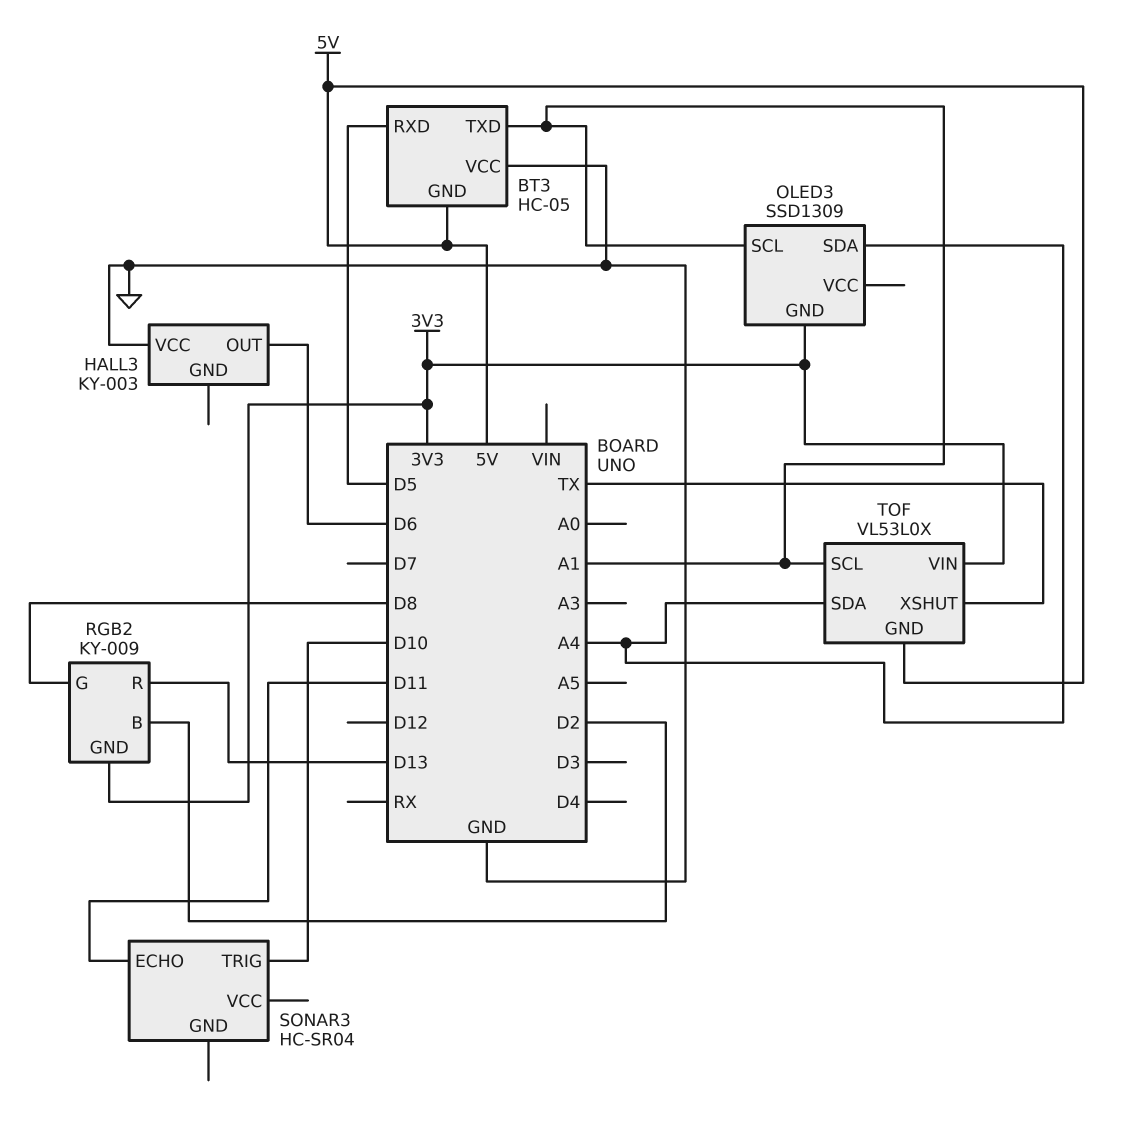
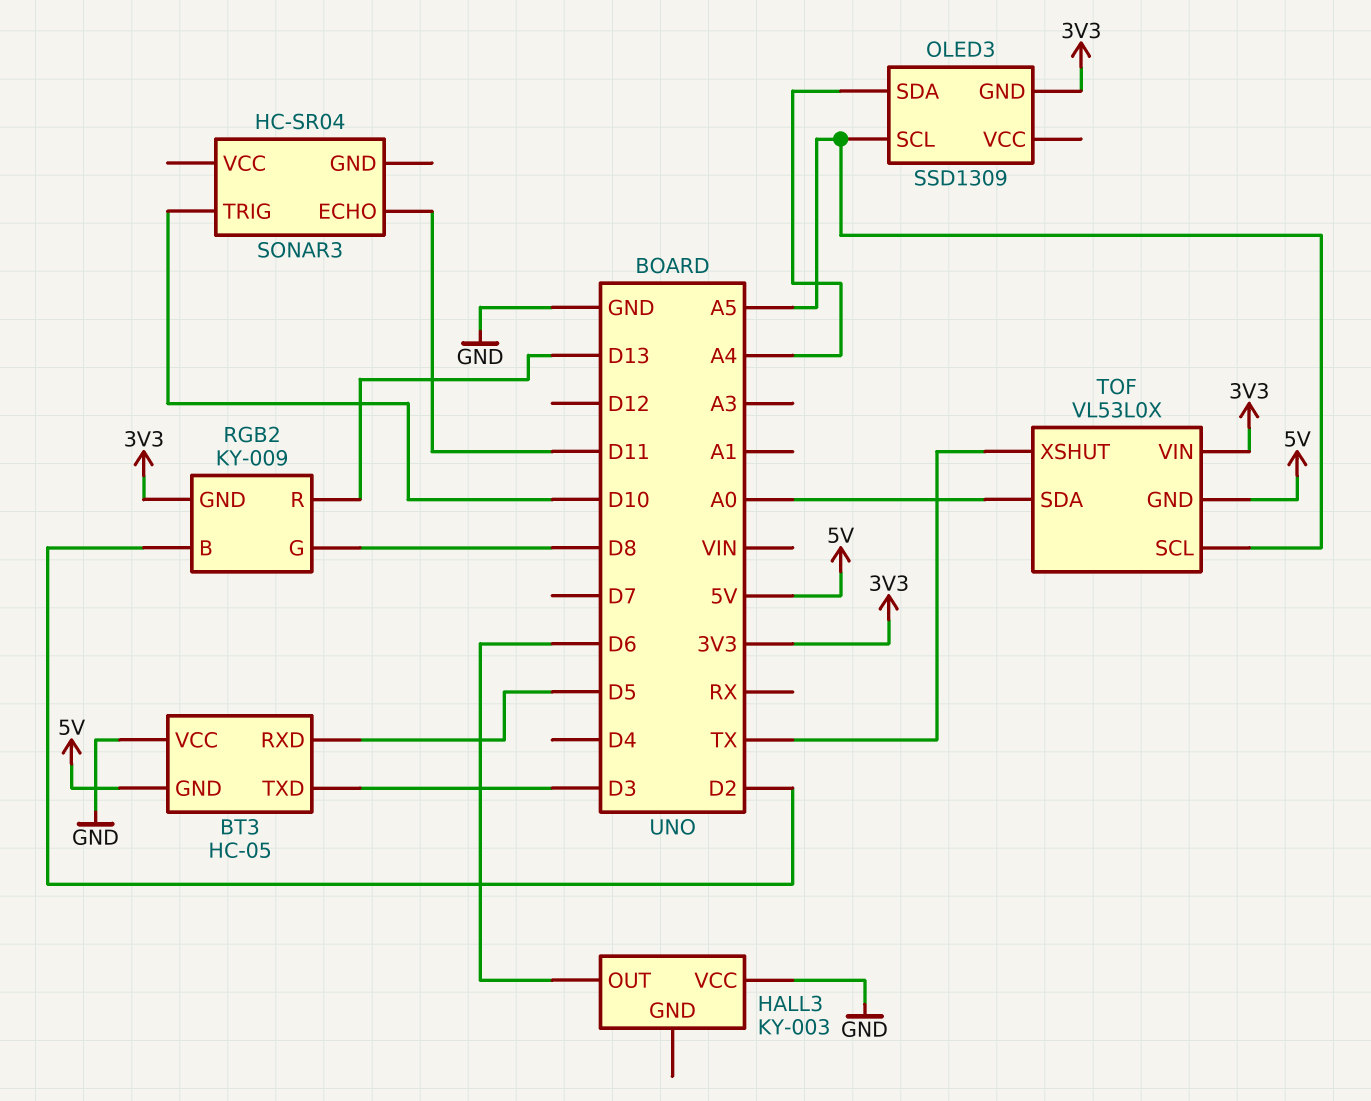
BT3 pin TXD: A1 -> D3
OLED3 pin SCL: A1 -> A5
TOF pin SCL: A1 -> A5
TOF pin SDA: A4 -> A0

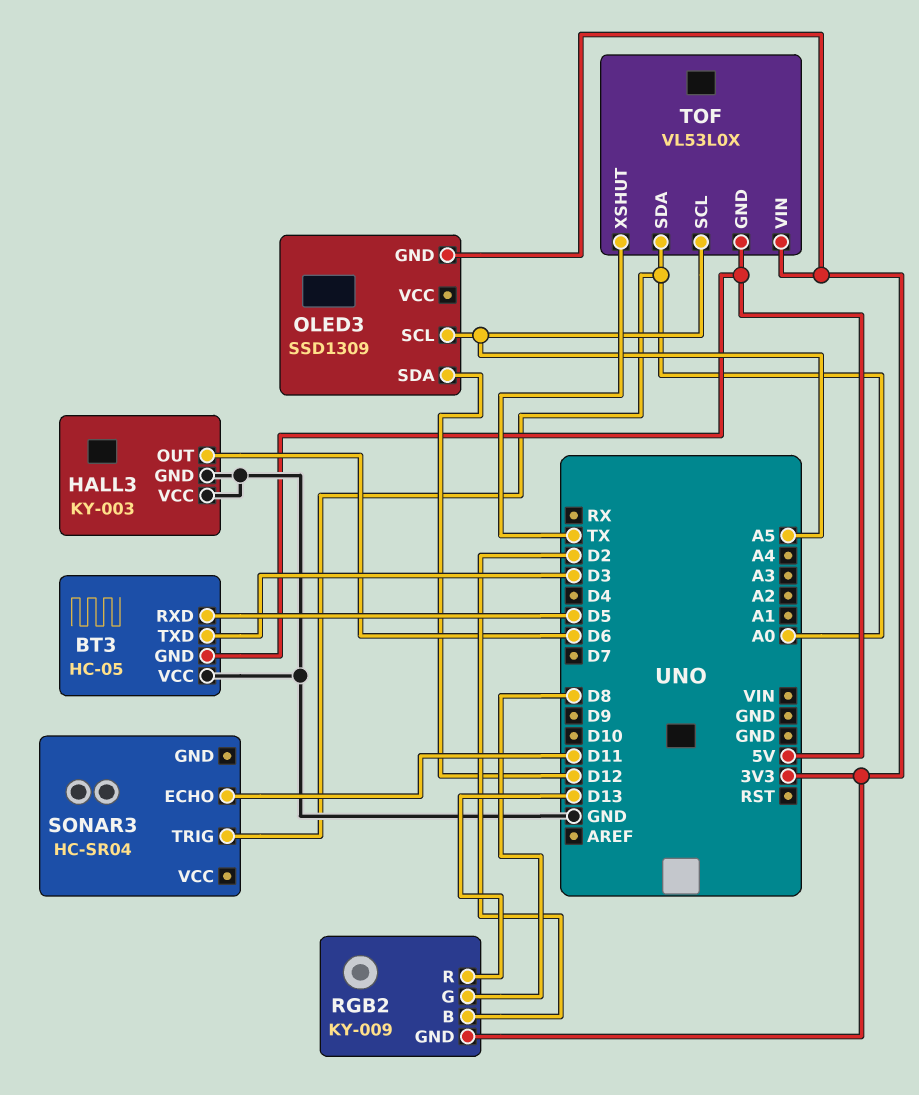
HALL3 pin GND: none -> GND
OLED3 pin SDA: A4 -> D12
SONAR3 pin TRIG: D10 -> A0

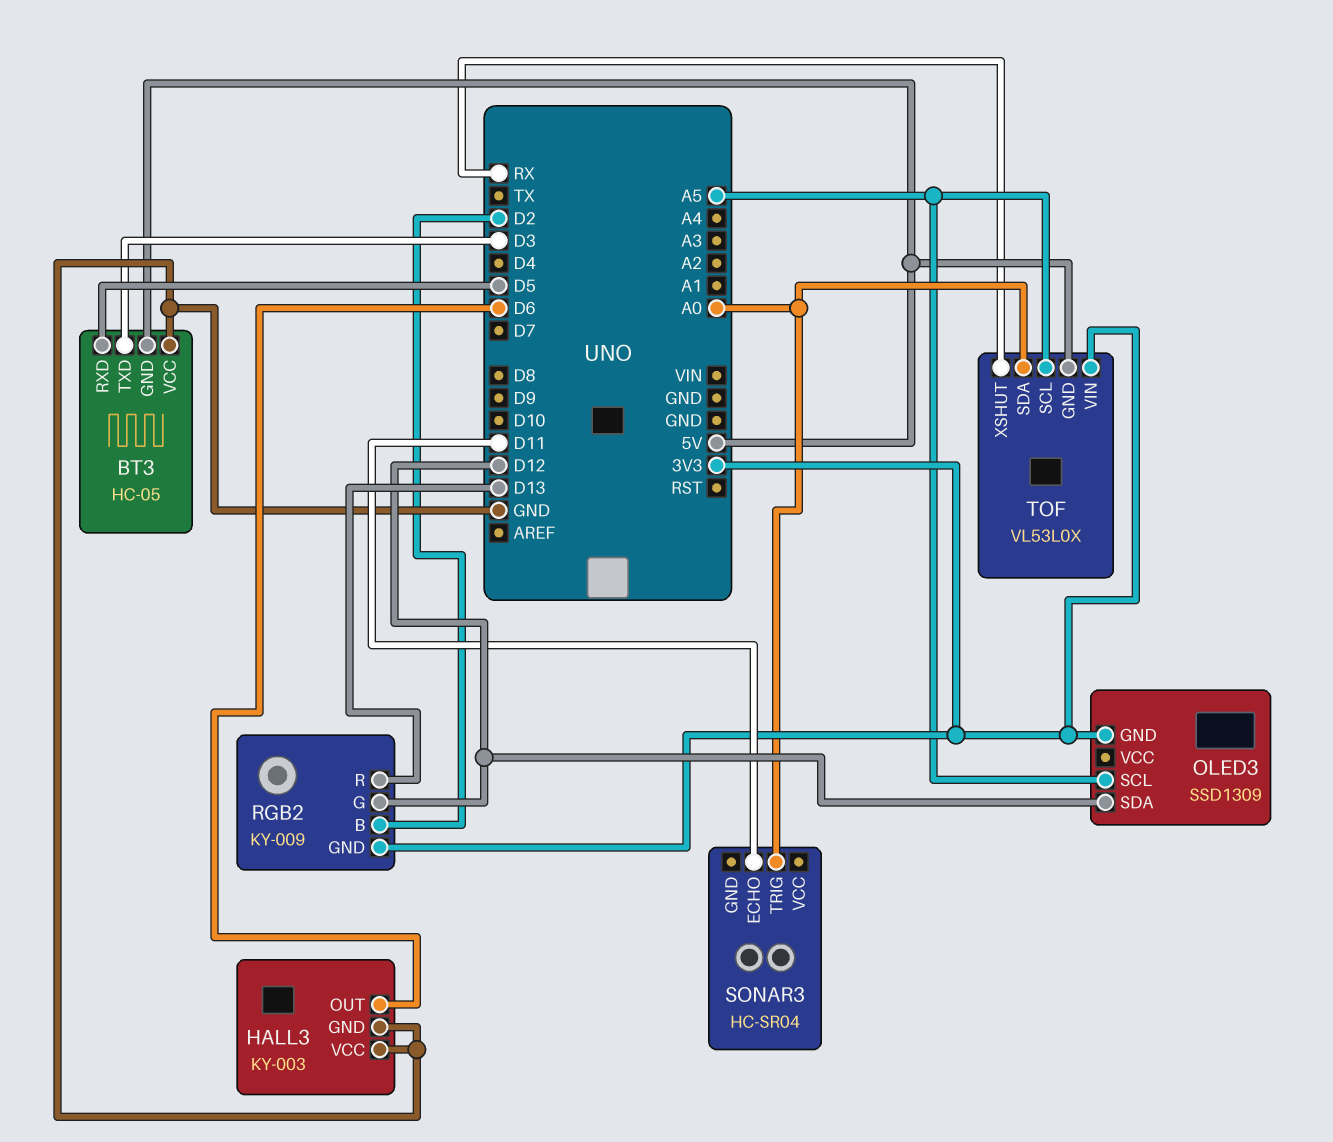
RGB2 pin G: D8 -> D12
TOF pin XSHUT: TX -> RX

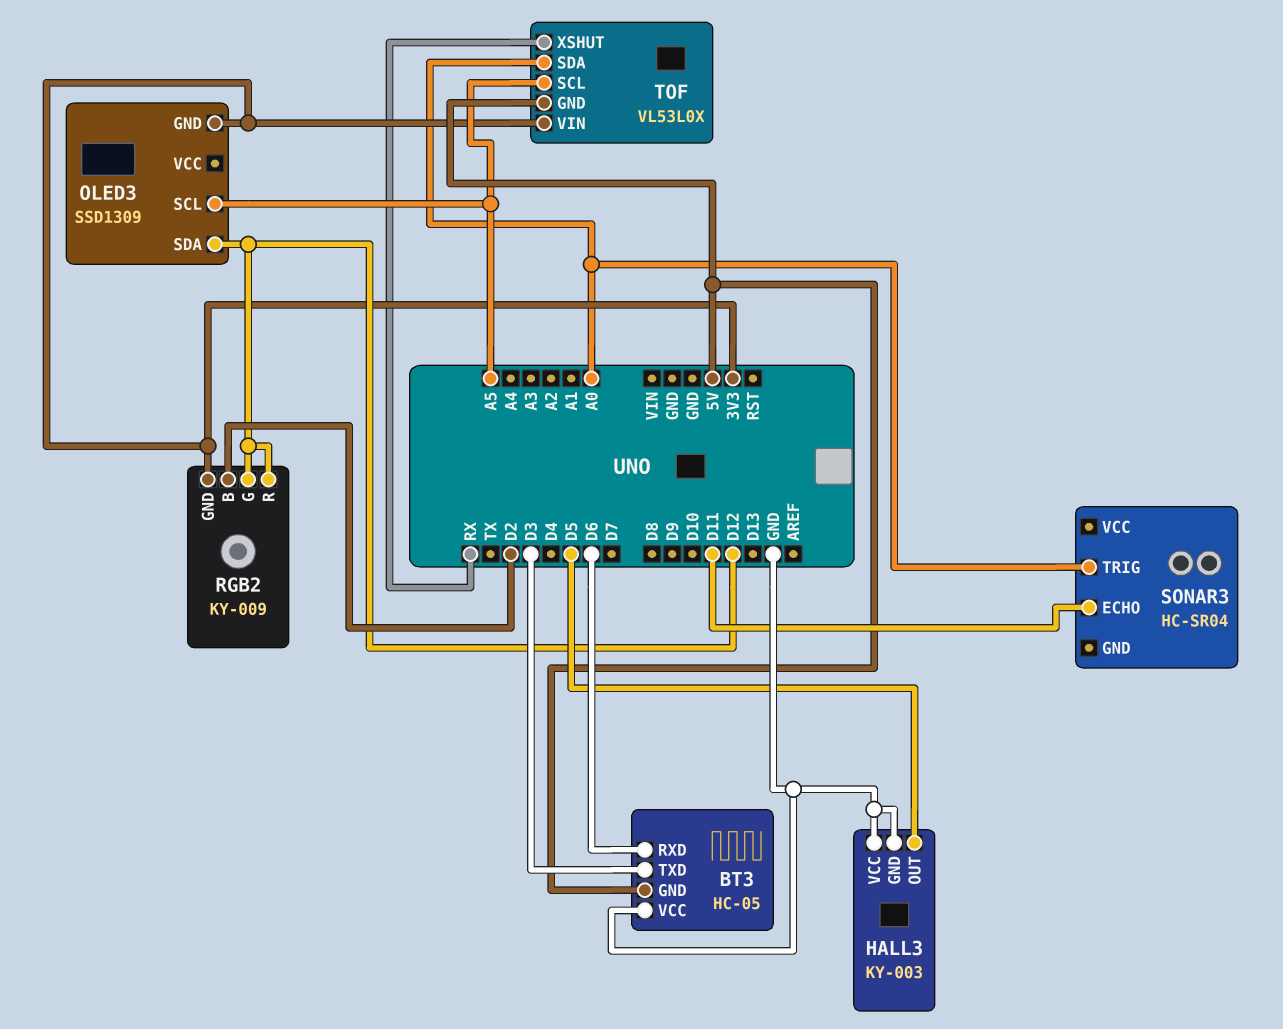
BT3 pin RXD: D5 -> D6
HALL3 pin OUT: D6 -> D5
RGB2 pin R: D13 -> D12

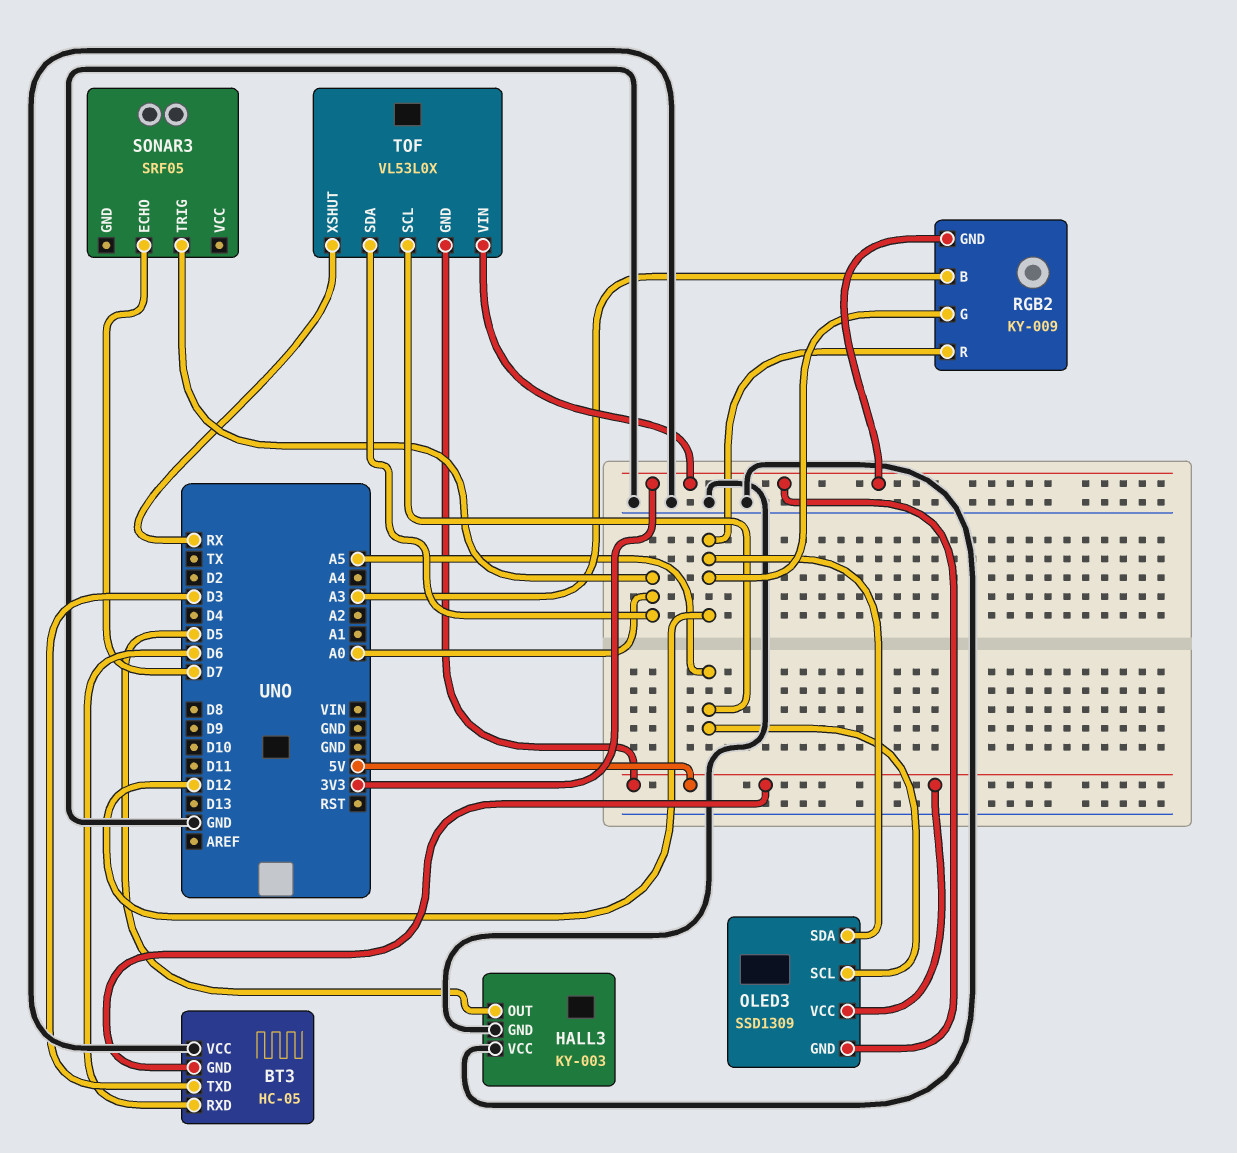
OLED3 pin VCC: none -> 5V
RGB2 pin B: D2 -> A3
SONAR3: HC-SR04 -> SRF05
SONAR3 pin ECHO: D11 -> D7

